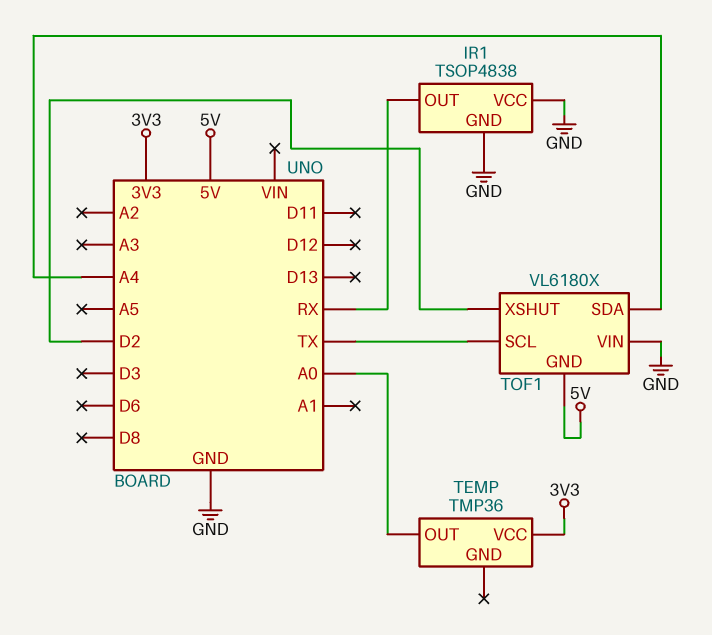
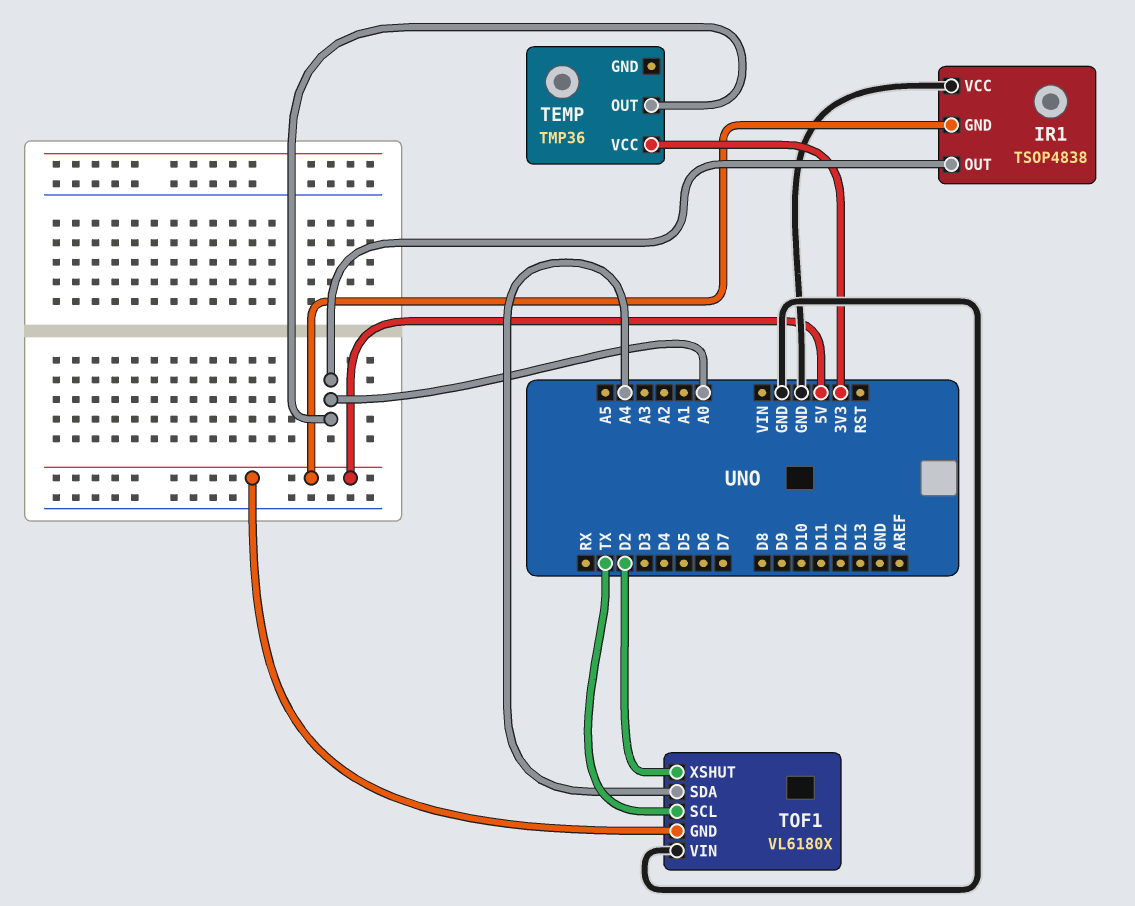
IR1 pin GND: GND -> 5V
IR1 pin OUT: RX -> A0

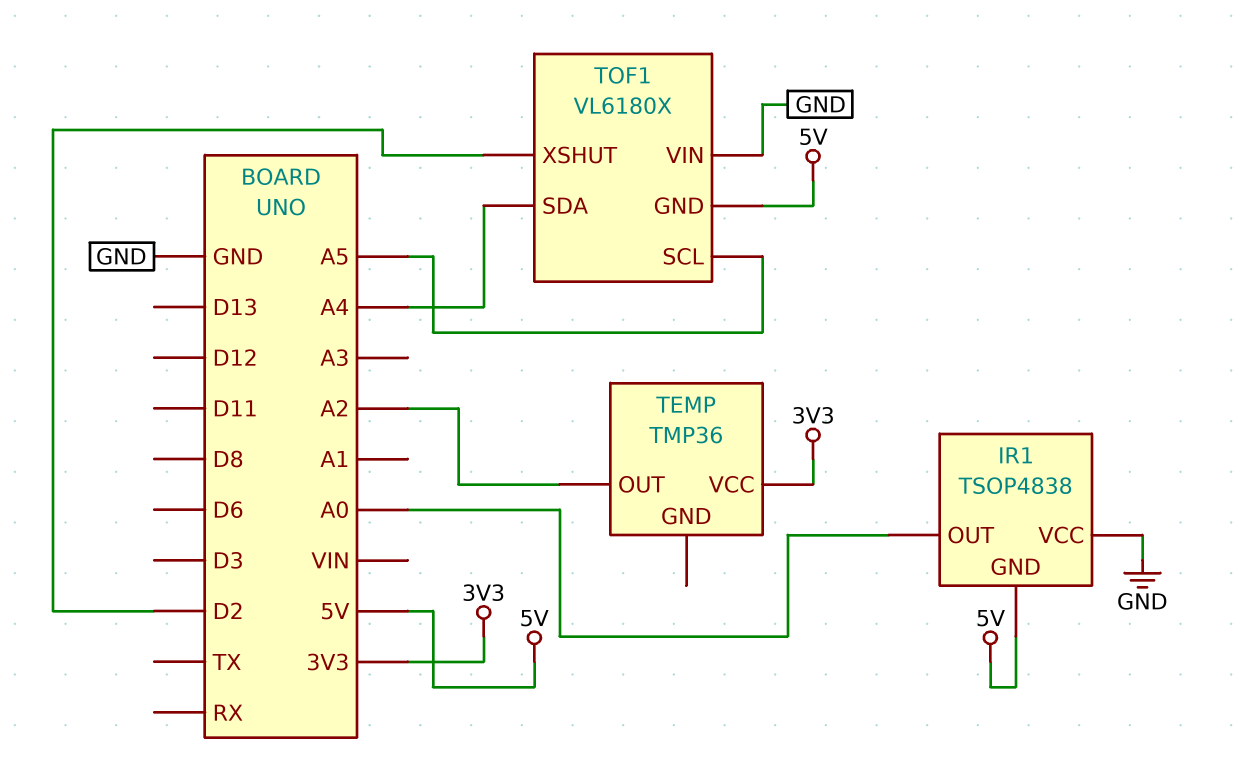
TEMP pin OUT: A0 -> A2
TOF1 pin SCL: TX -> A5

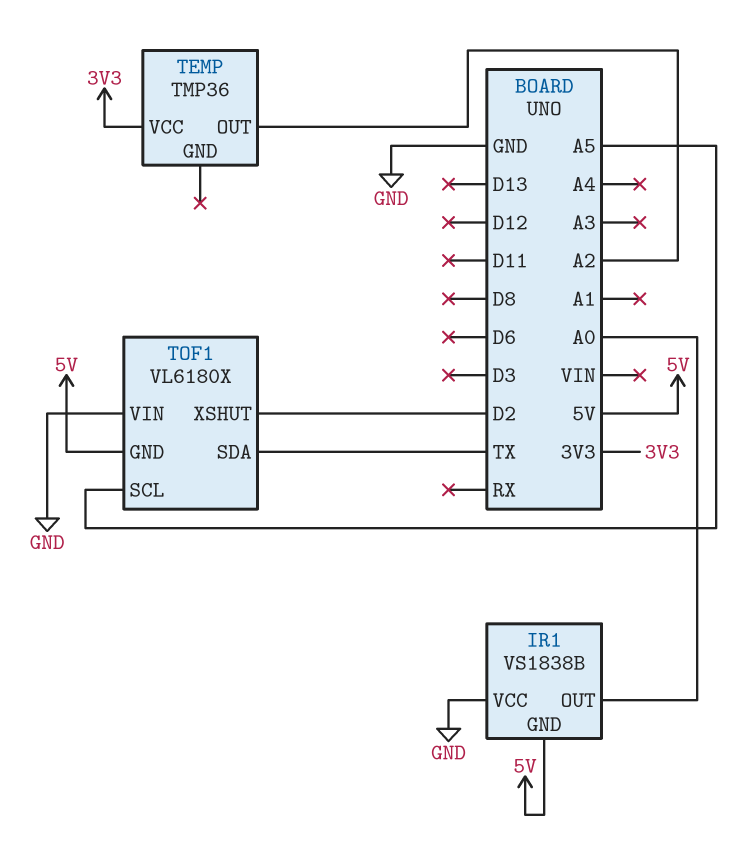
IR1: TSOP4838 -> VS1838B
TOF1 pin SDA: A4 -> TX

